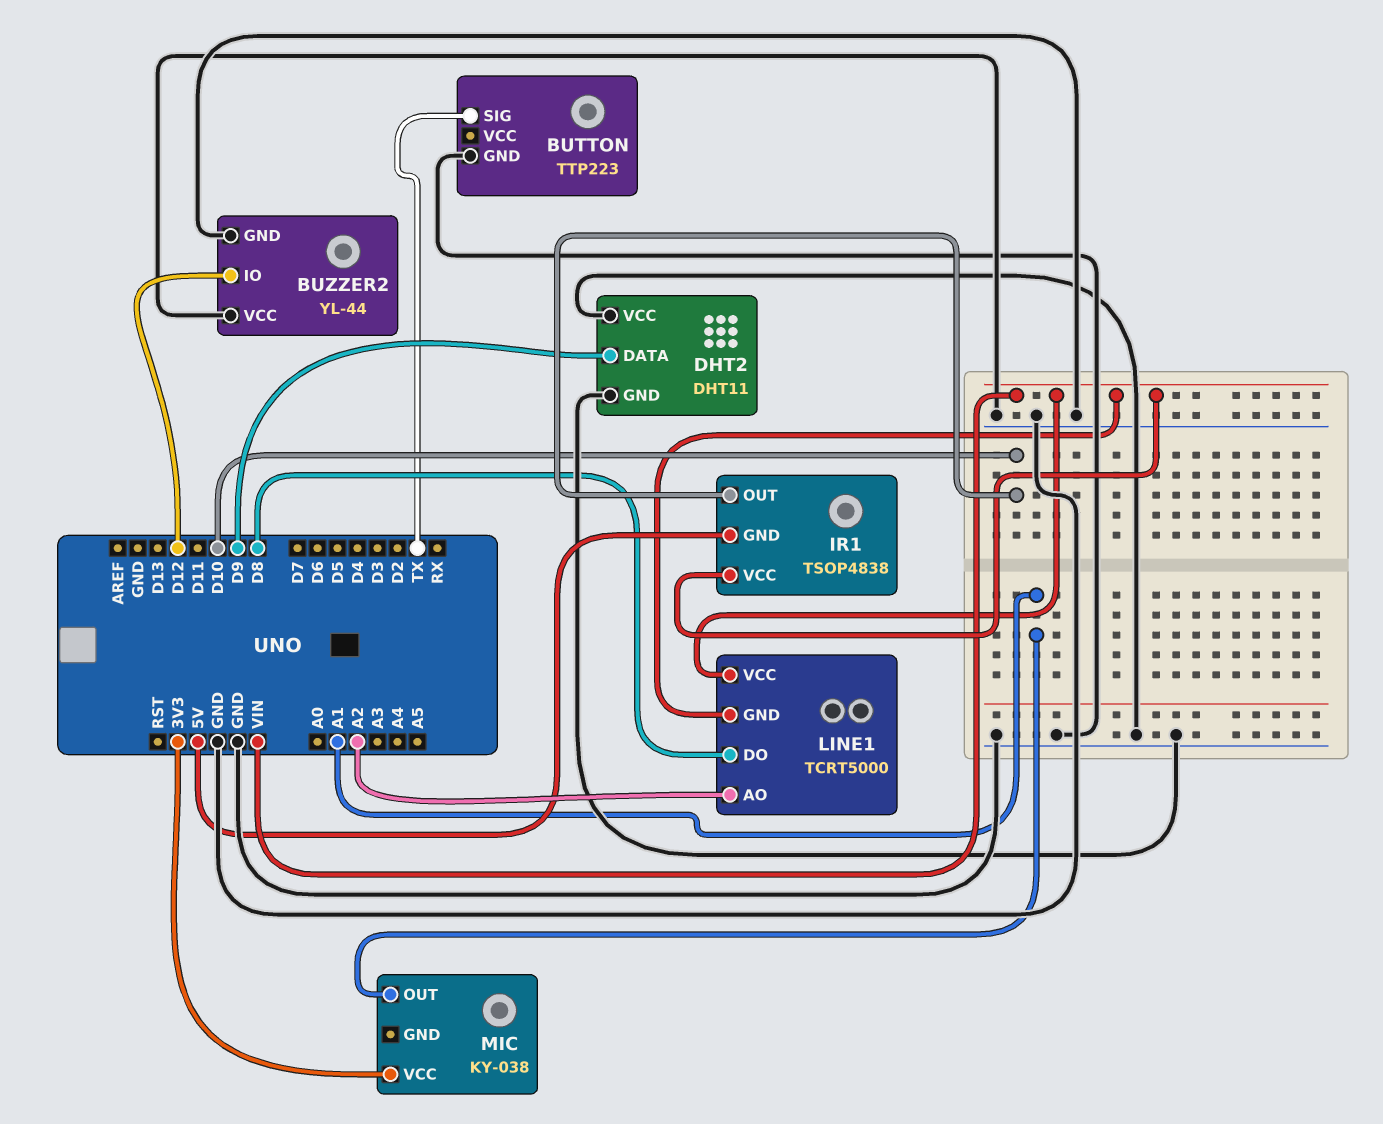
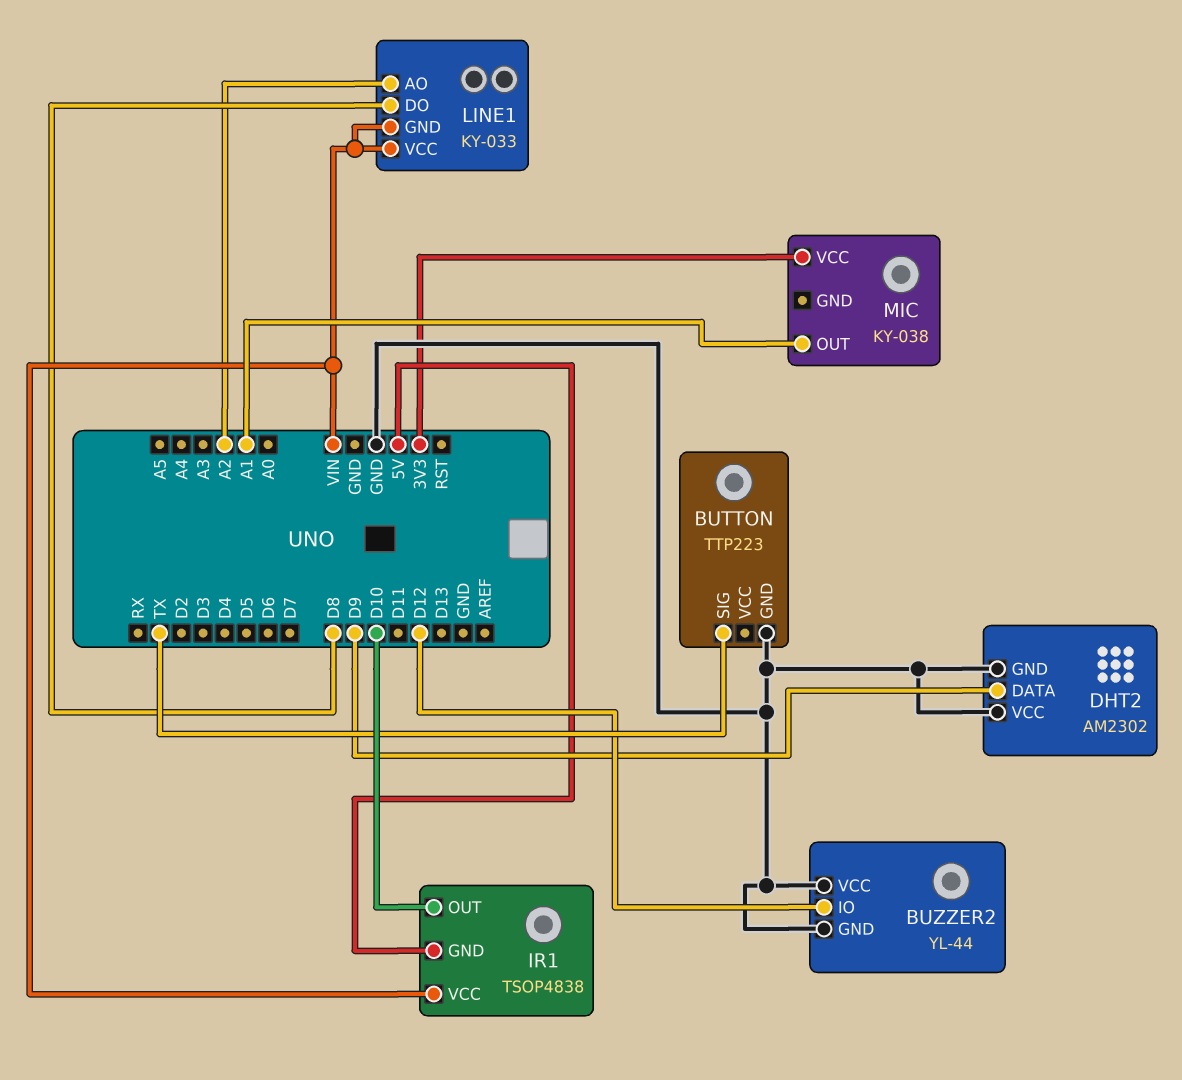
DHT2: DHT11 -> AM2302
LINE1: TCRT5000 -> KY-033

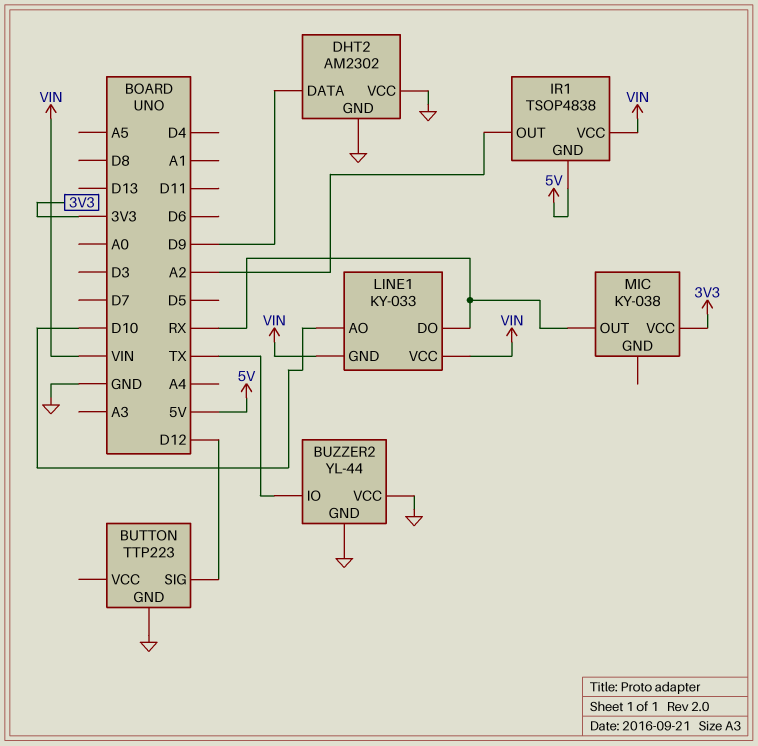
BUTTON pin SIG: TX -> D12
BUZZER2 pin IO: D12 -> TX
IR1 pin OUT: D10 -> A2
LINE1 pin AO: A2 -> D10
LINE1 pin DO: D8 -> RX
MIC pin OUT: A1 -> RX

